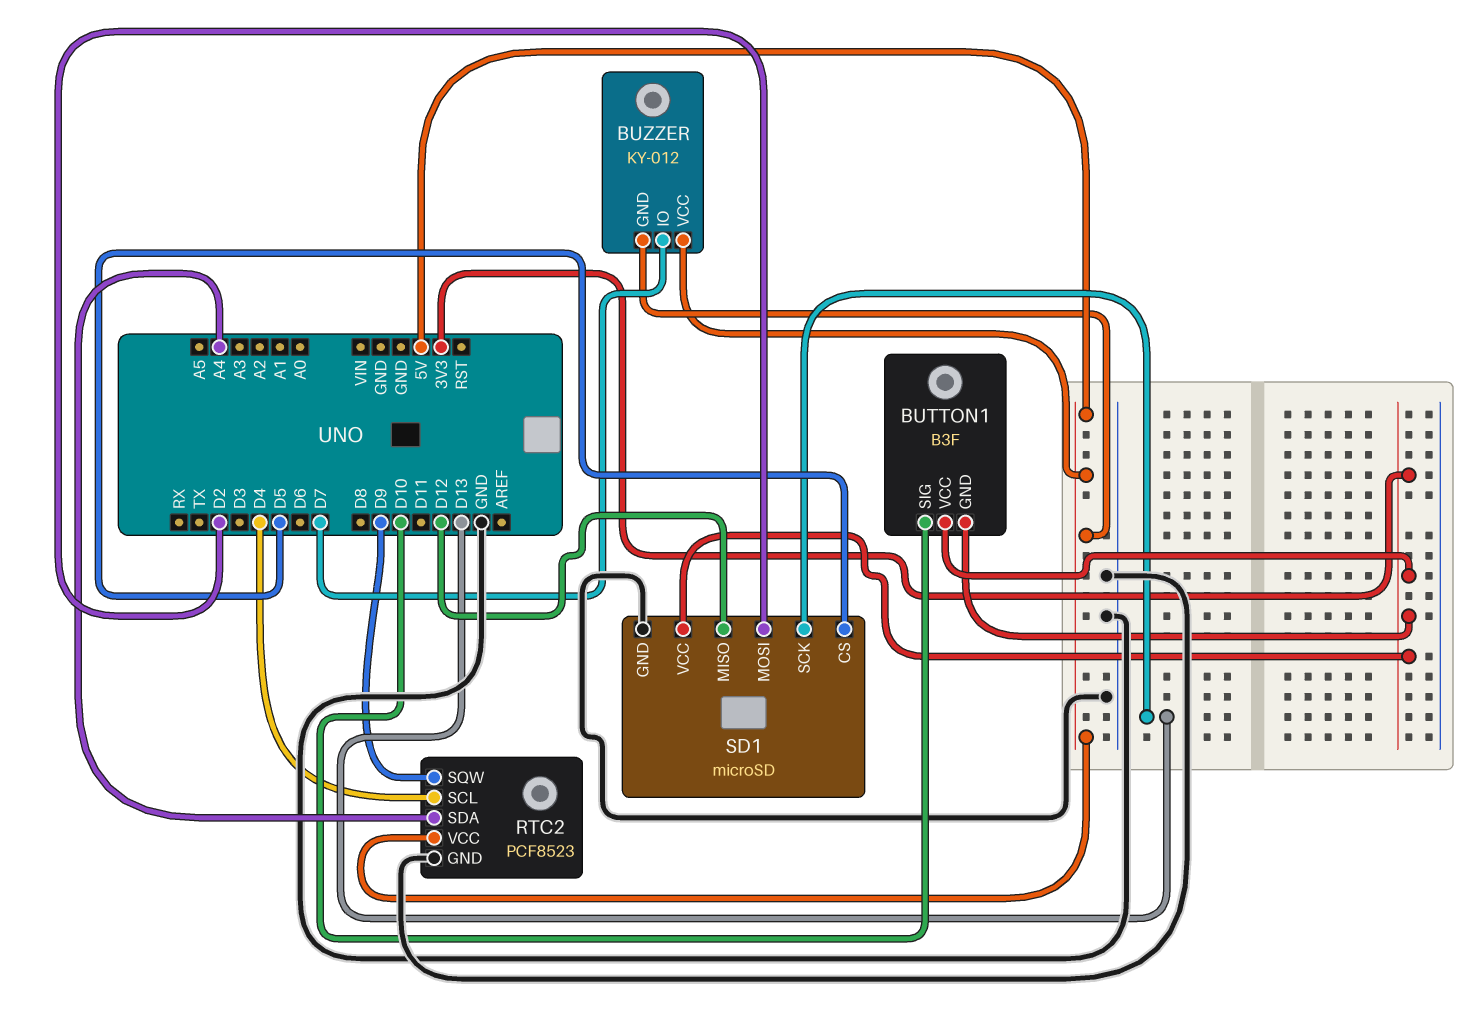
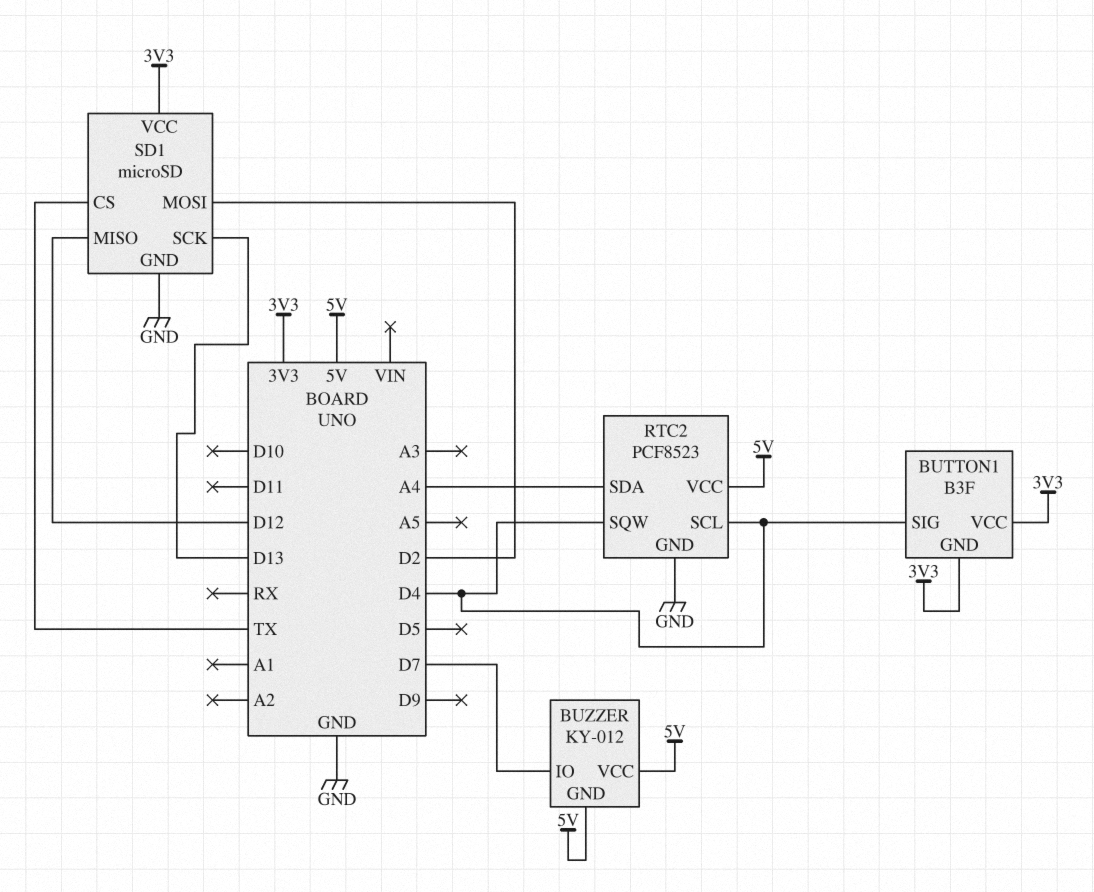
BUTTON1 pin SIG: D10 -> D4
RTC2 pin SQW: D9 -> D4
SD1 pin CS: D5 -> TX

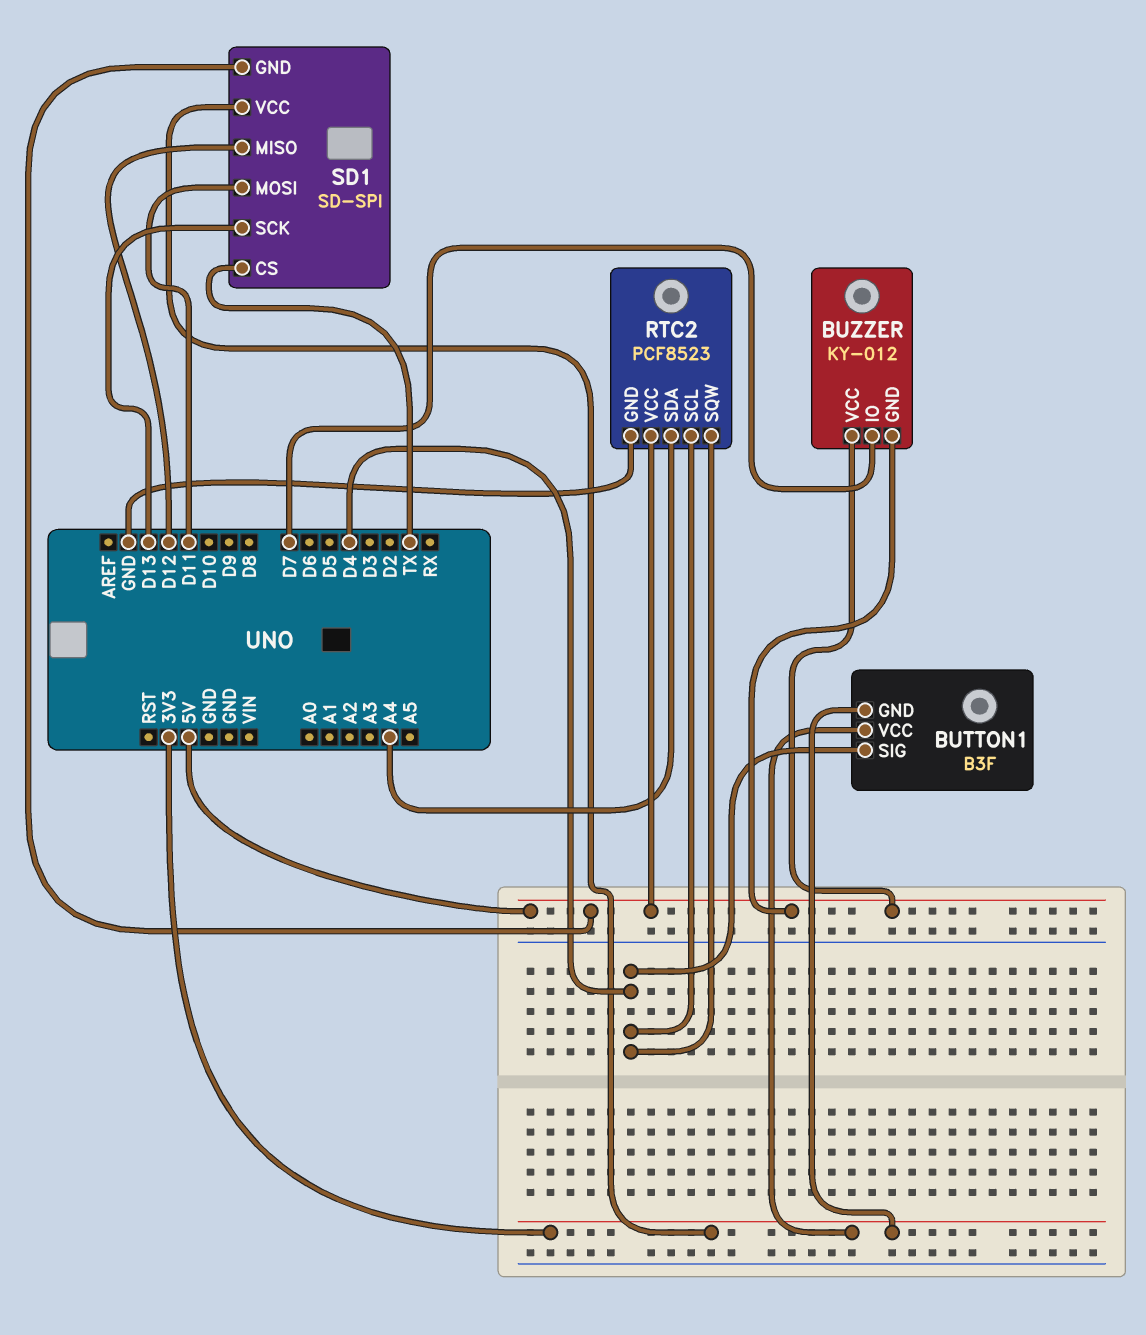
SD1: microSD -> SD-SPI
SD1 pin GND: GND -> 5V
SD1 pin MOSI: D2 -> D11

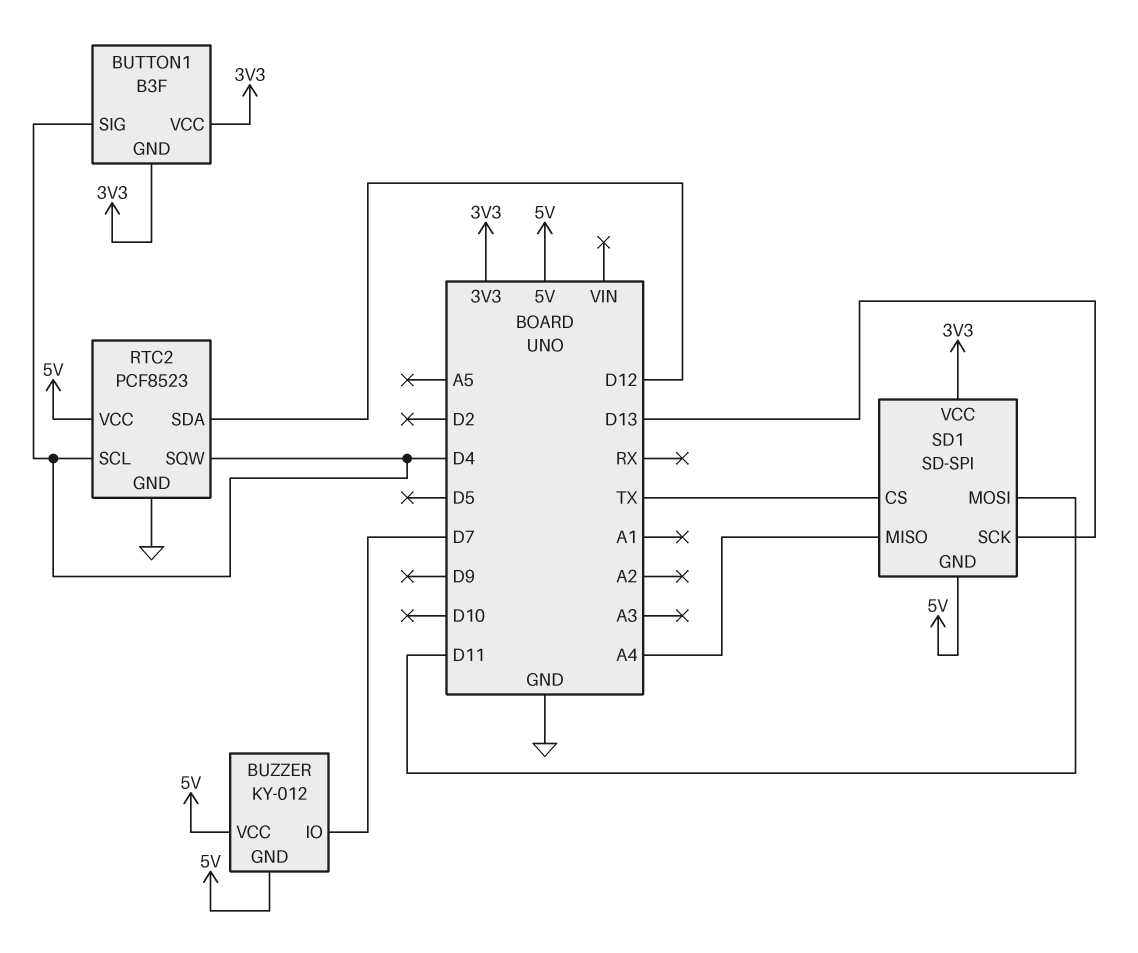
RTC2 pin SDA: A4 -> D12
SD1 pin MISO: D12 -> A4

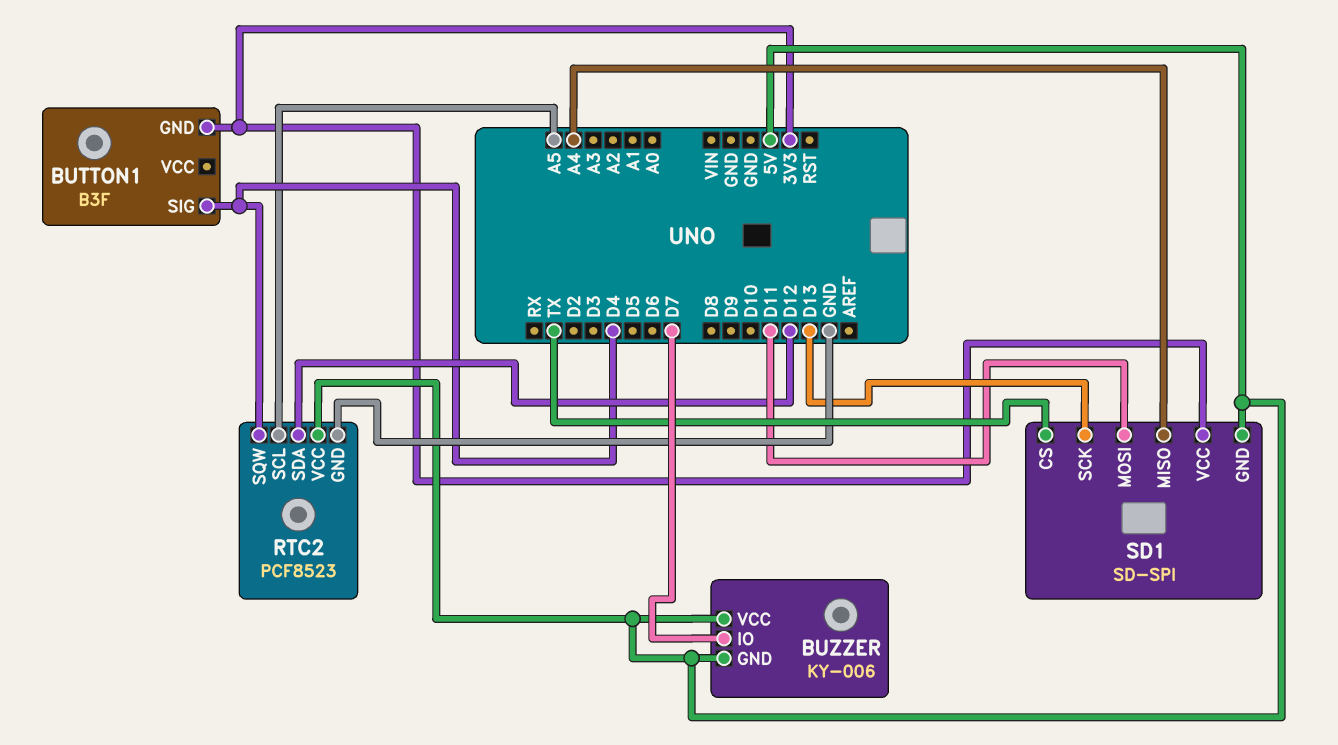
BUTTON1 pin VCC: 3V3 -> none
BUZZER: KY-012 -> KY-006
RTC2 pin SCL: D4 -> A5

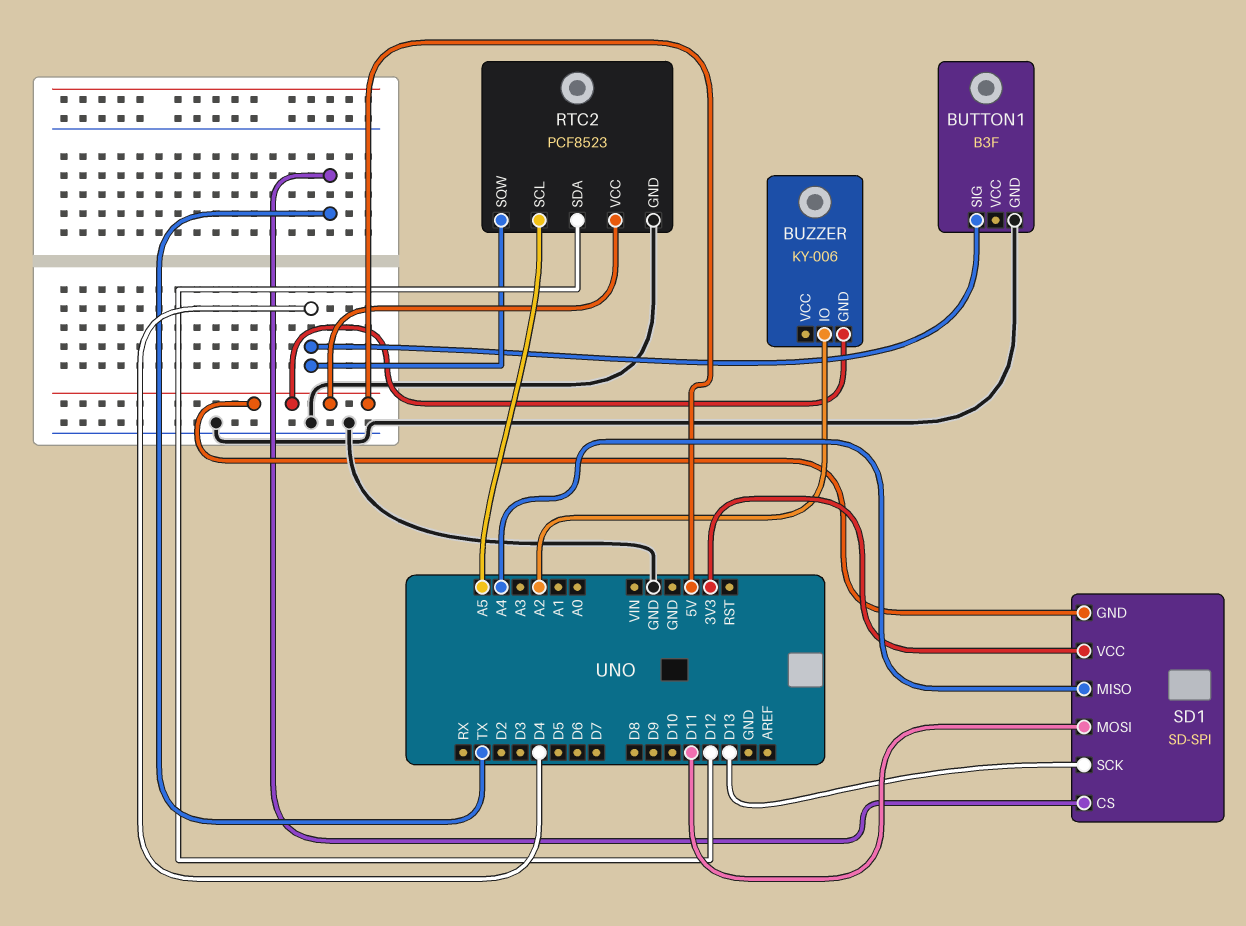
BUTTON1 pin GND: 3V3 -> GND
BUZZER pin IO: D7 -> A2
BUZZER pin VCC: 5V -> none

